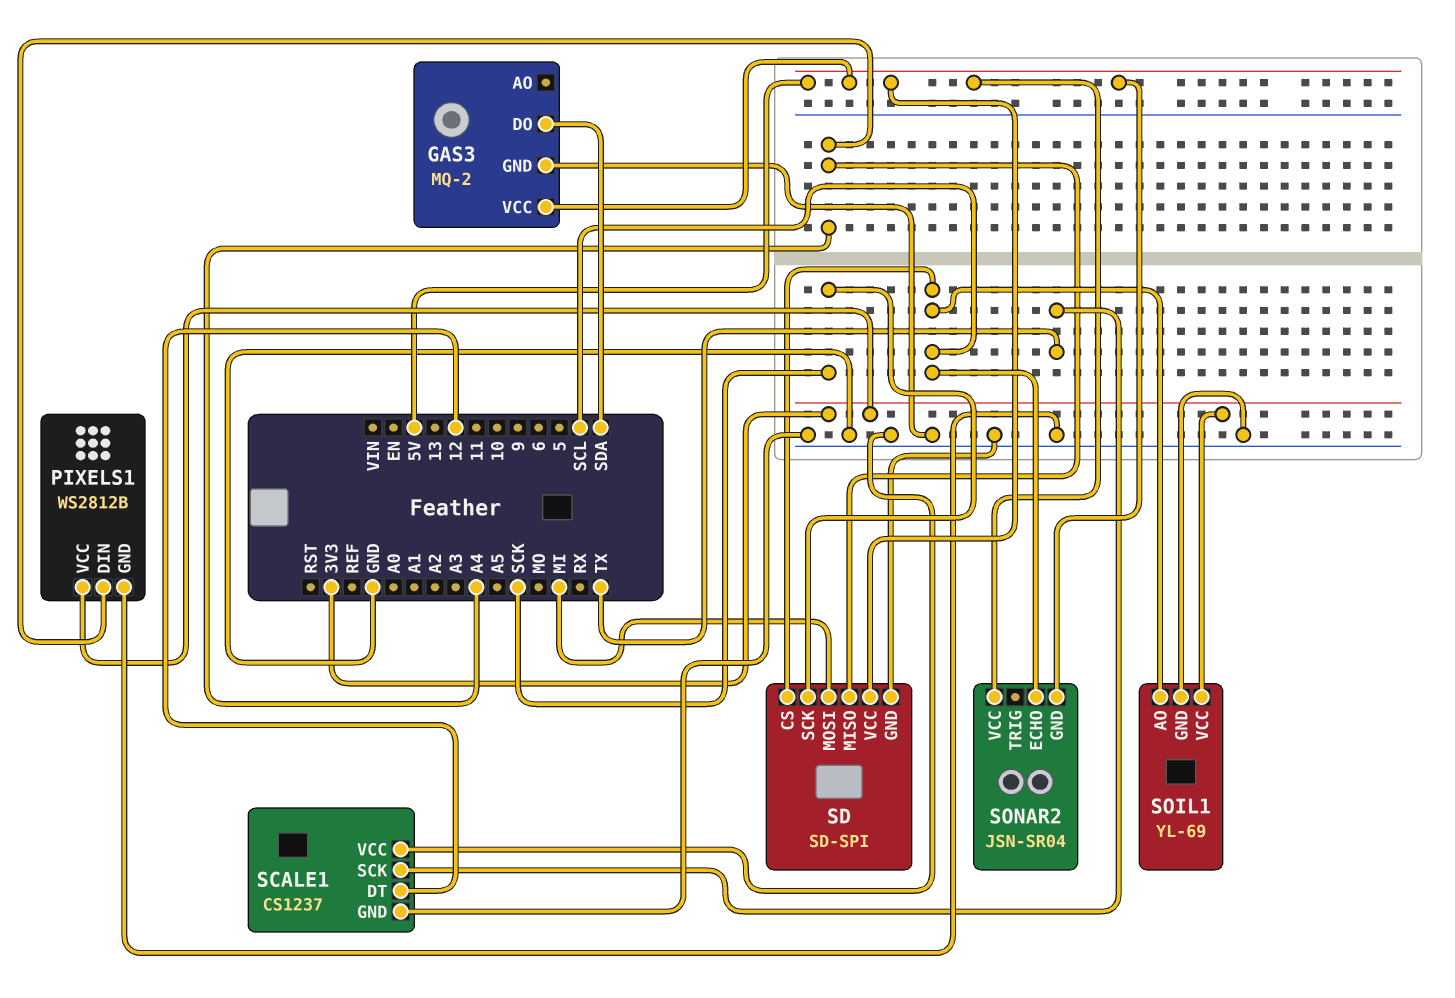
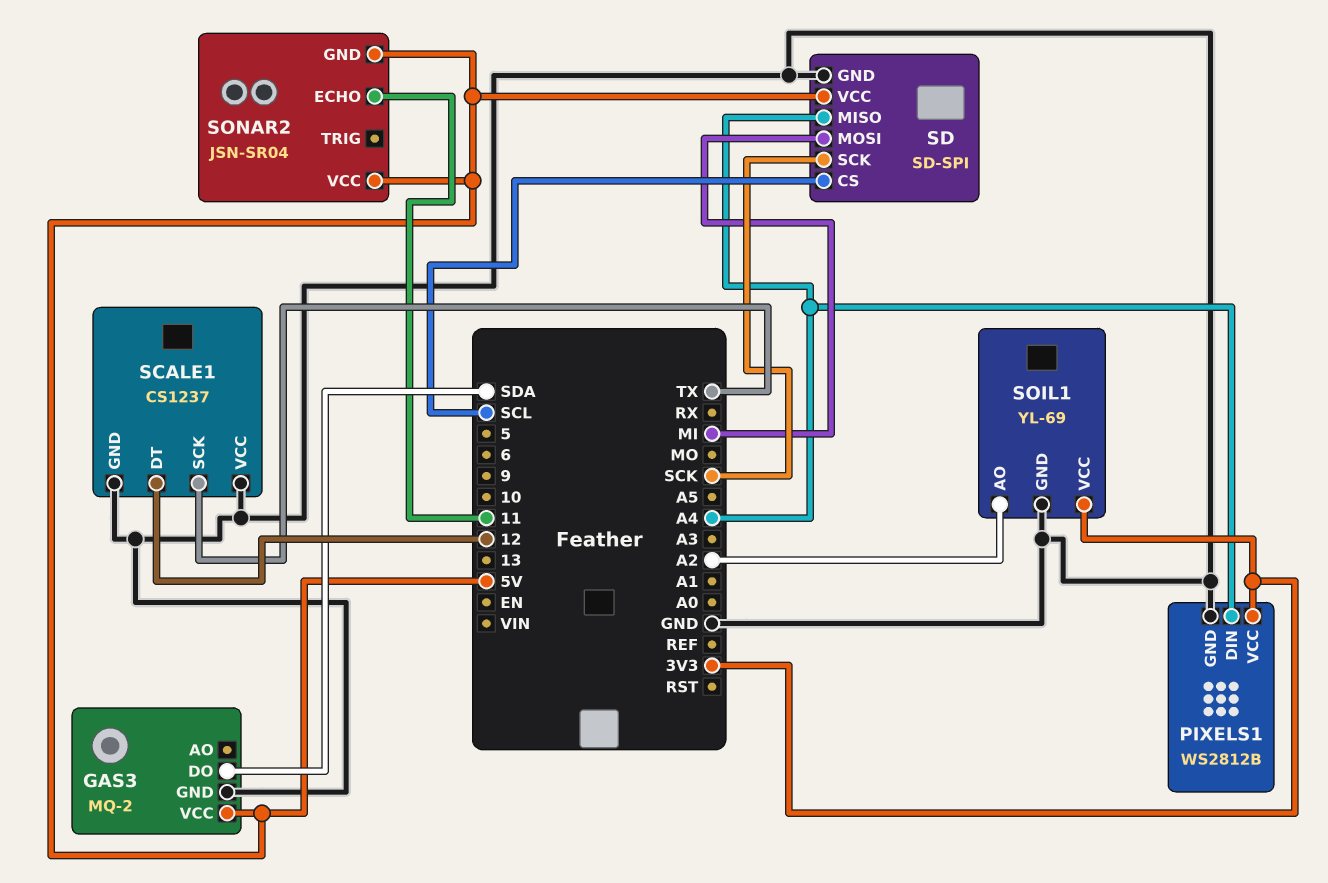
SOIL1 pin AO: SCL -> A2
SONAR2 pin ECHO: SCL -> 11

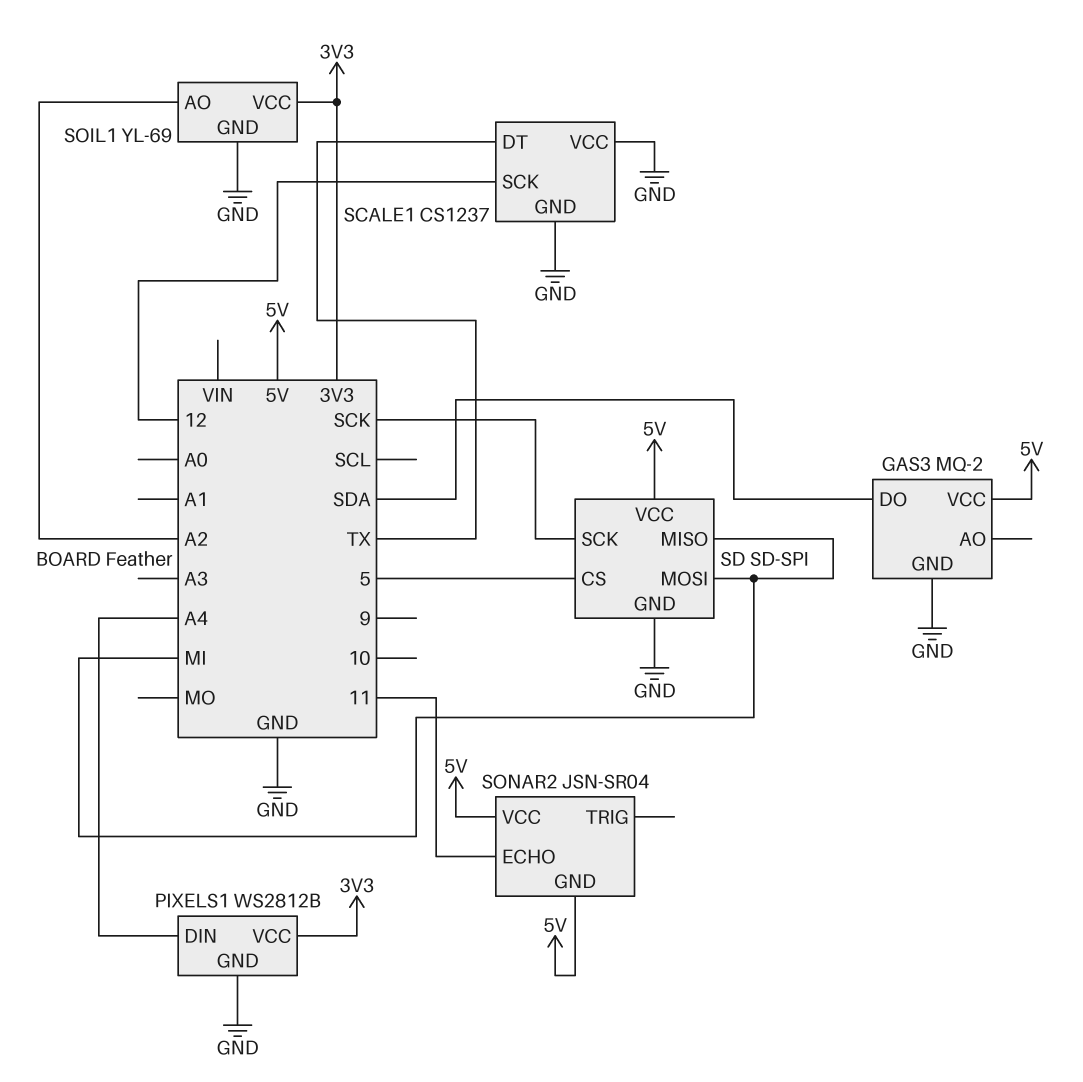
SCALE1 pin DT: 12 -> TX
SCALE1 pin SCK: TX -> 12
SD pin CS: SCL -> 5
SD pin MISO: A4 -> MI

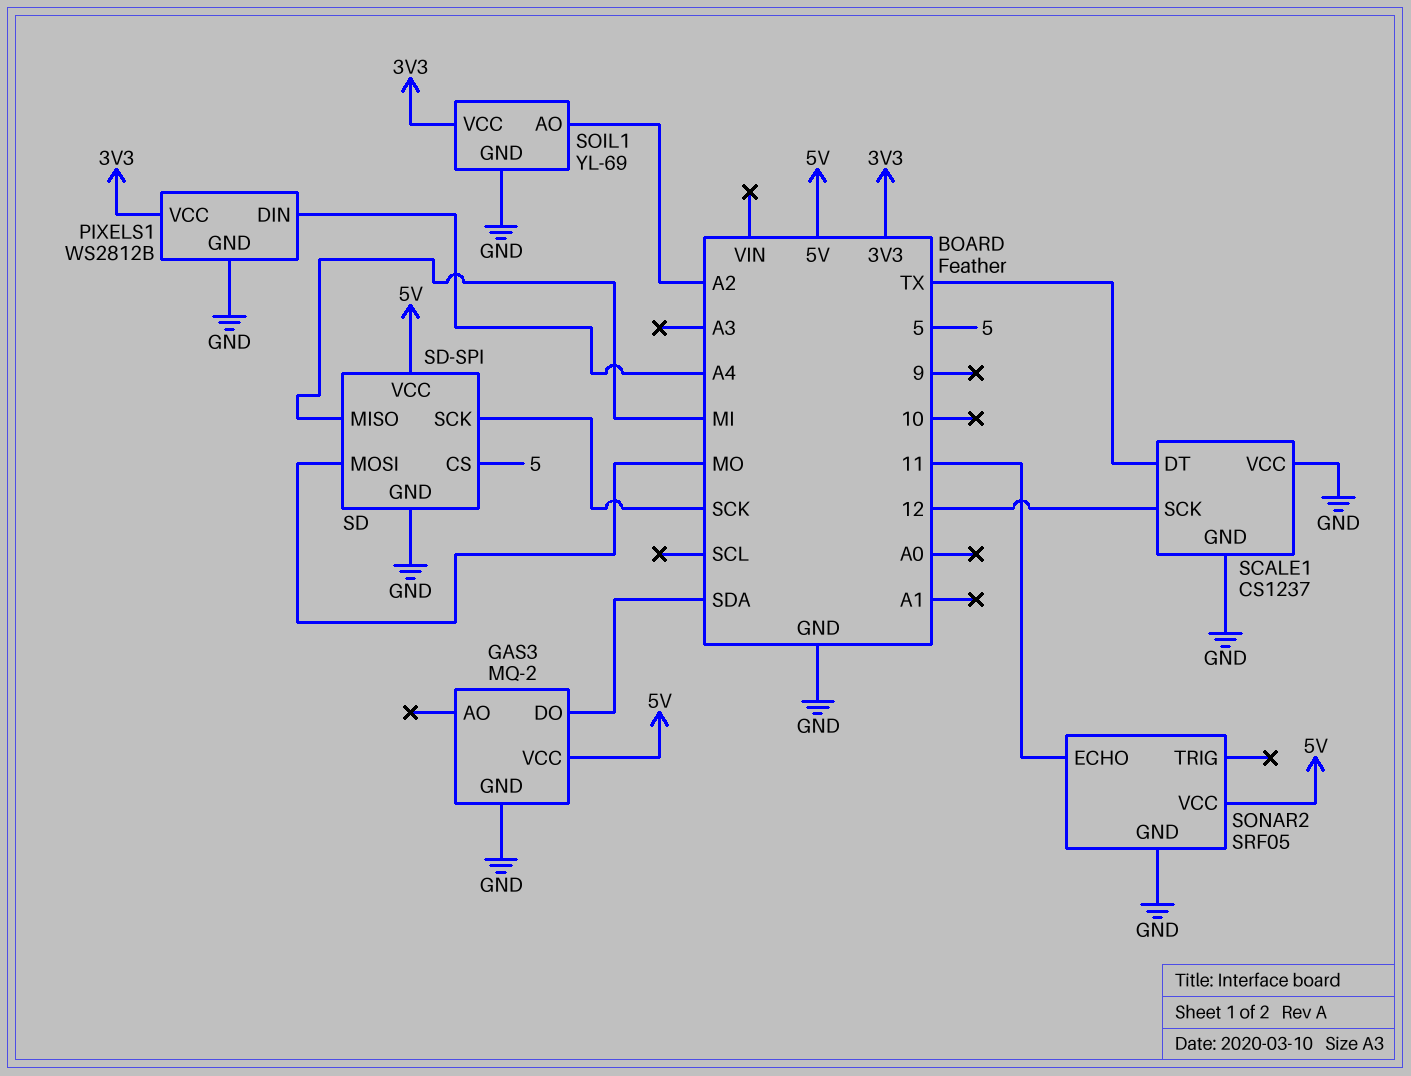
SD pin MOSI: MI -> MO
SONAR2: JSN-SR04 -> SRF05
SONAR2 pin GND: 5V -> GND

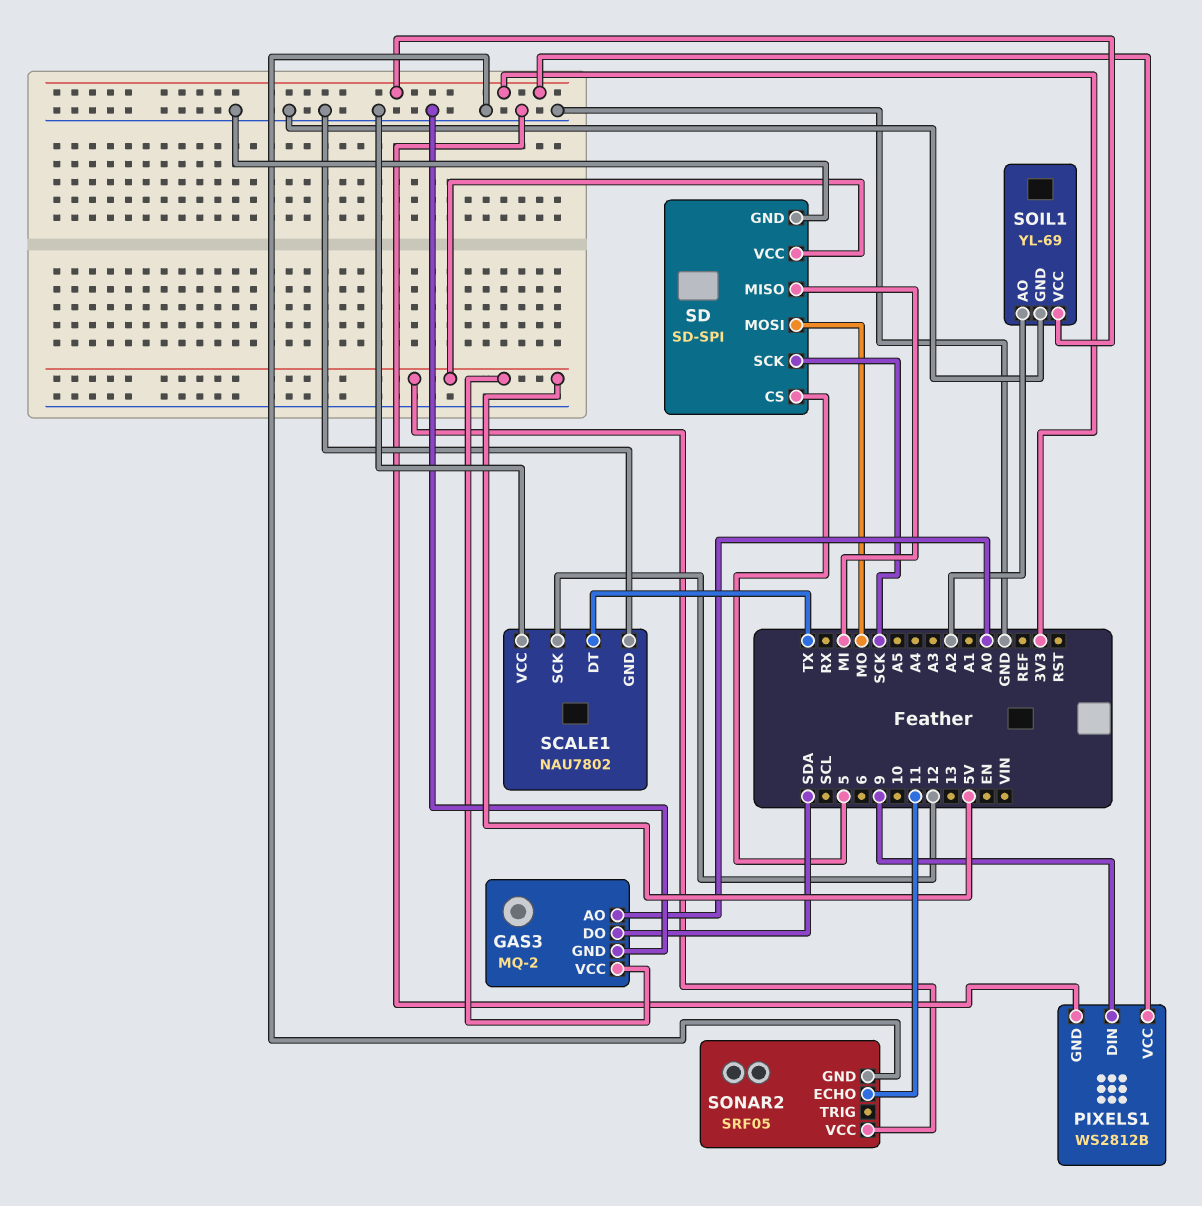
GAS3 pin AO: none -> A0
PIXELS1 pin DIN: A4 -> 9
SCALE1: CS1237 -> NAU7802

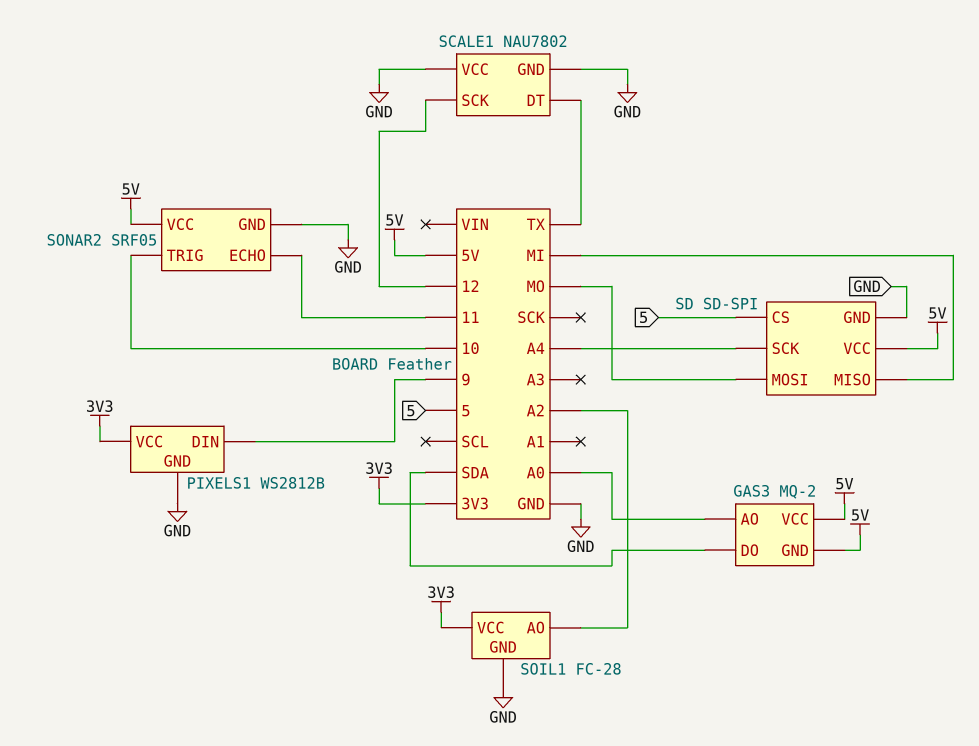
GAS3 pin GND: GND -> 5V
SD pin SCK: SCK -> A4
SOIL1: YL-69 -> FC-28
SONAR2 pin TRIG: none -> 10

